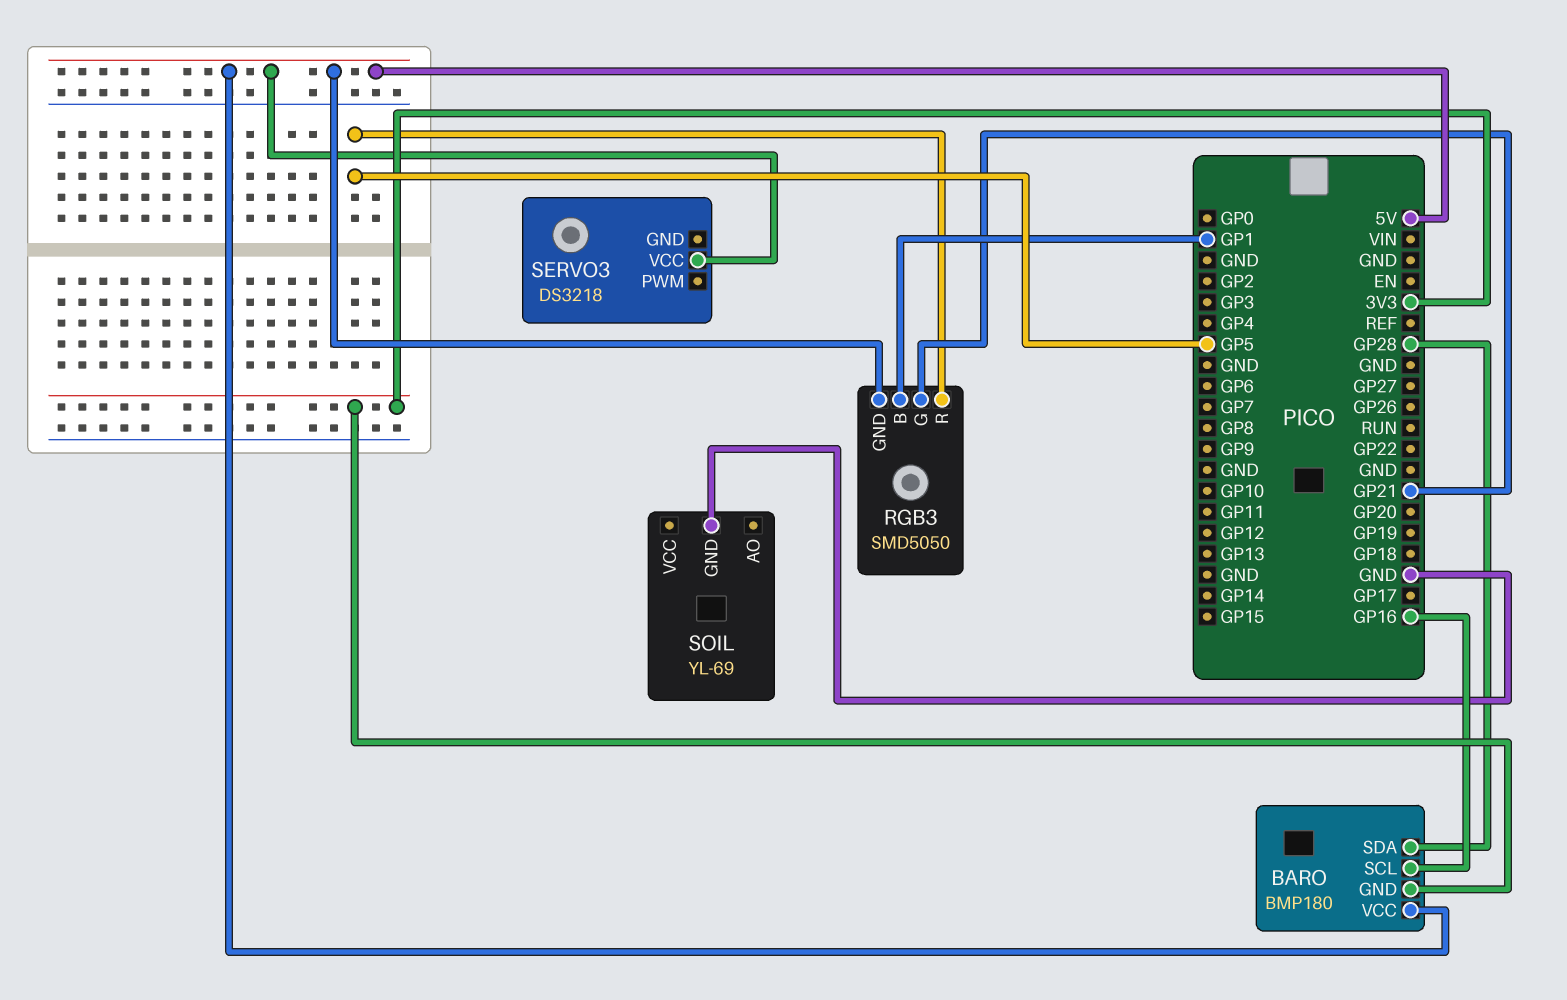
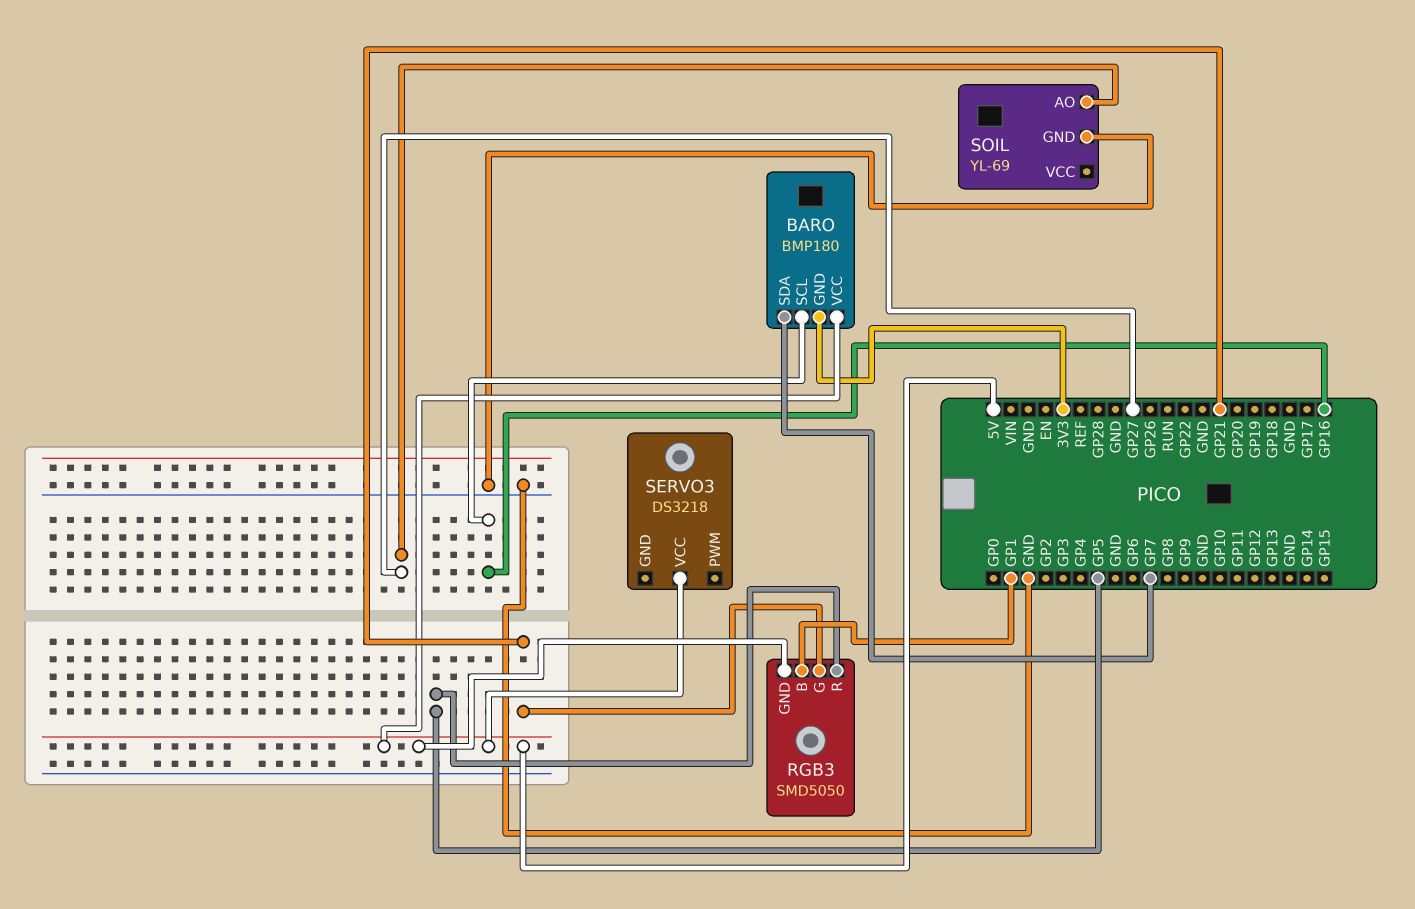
BARO pin SDA: GP28 -> GP7
SOIL pin AO: none -> GP27

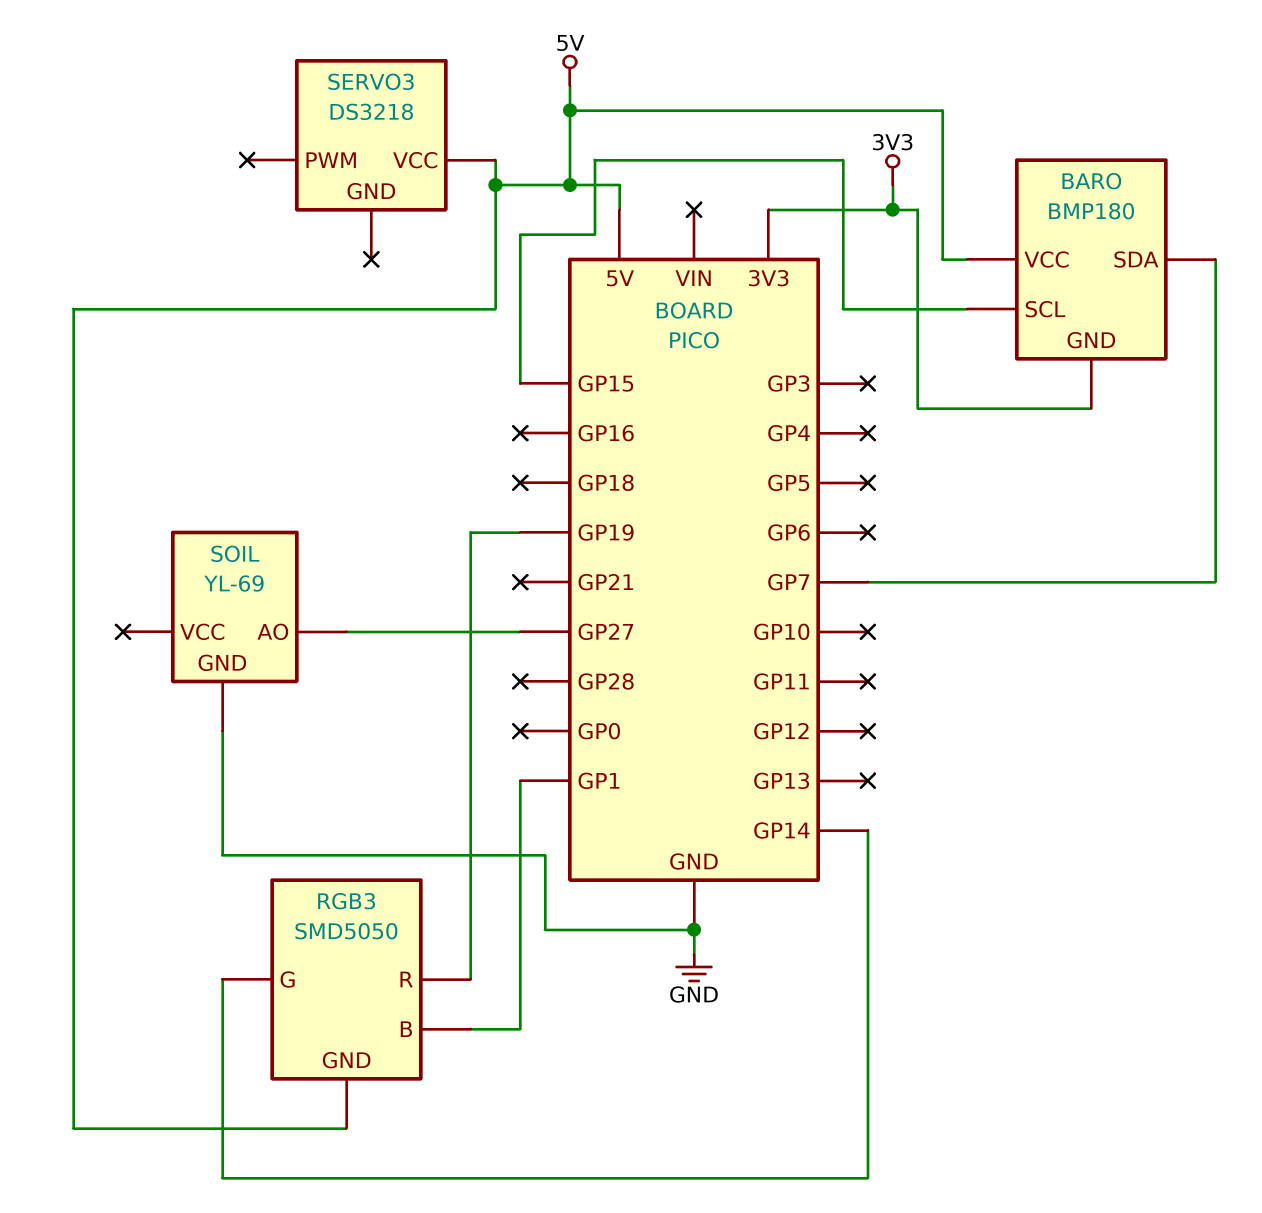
BARO pin SCL: GP16 -> GP15
RGB3 pin G: GP21 -> GP14
RGB3 pin R: GP5 -> GP19

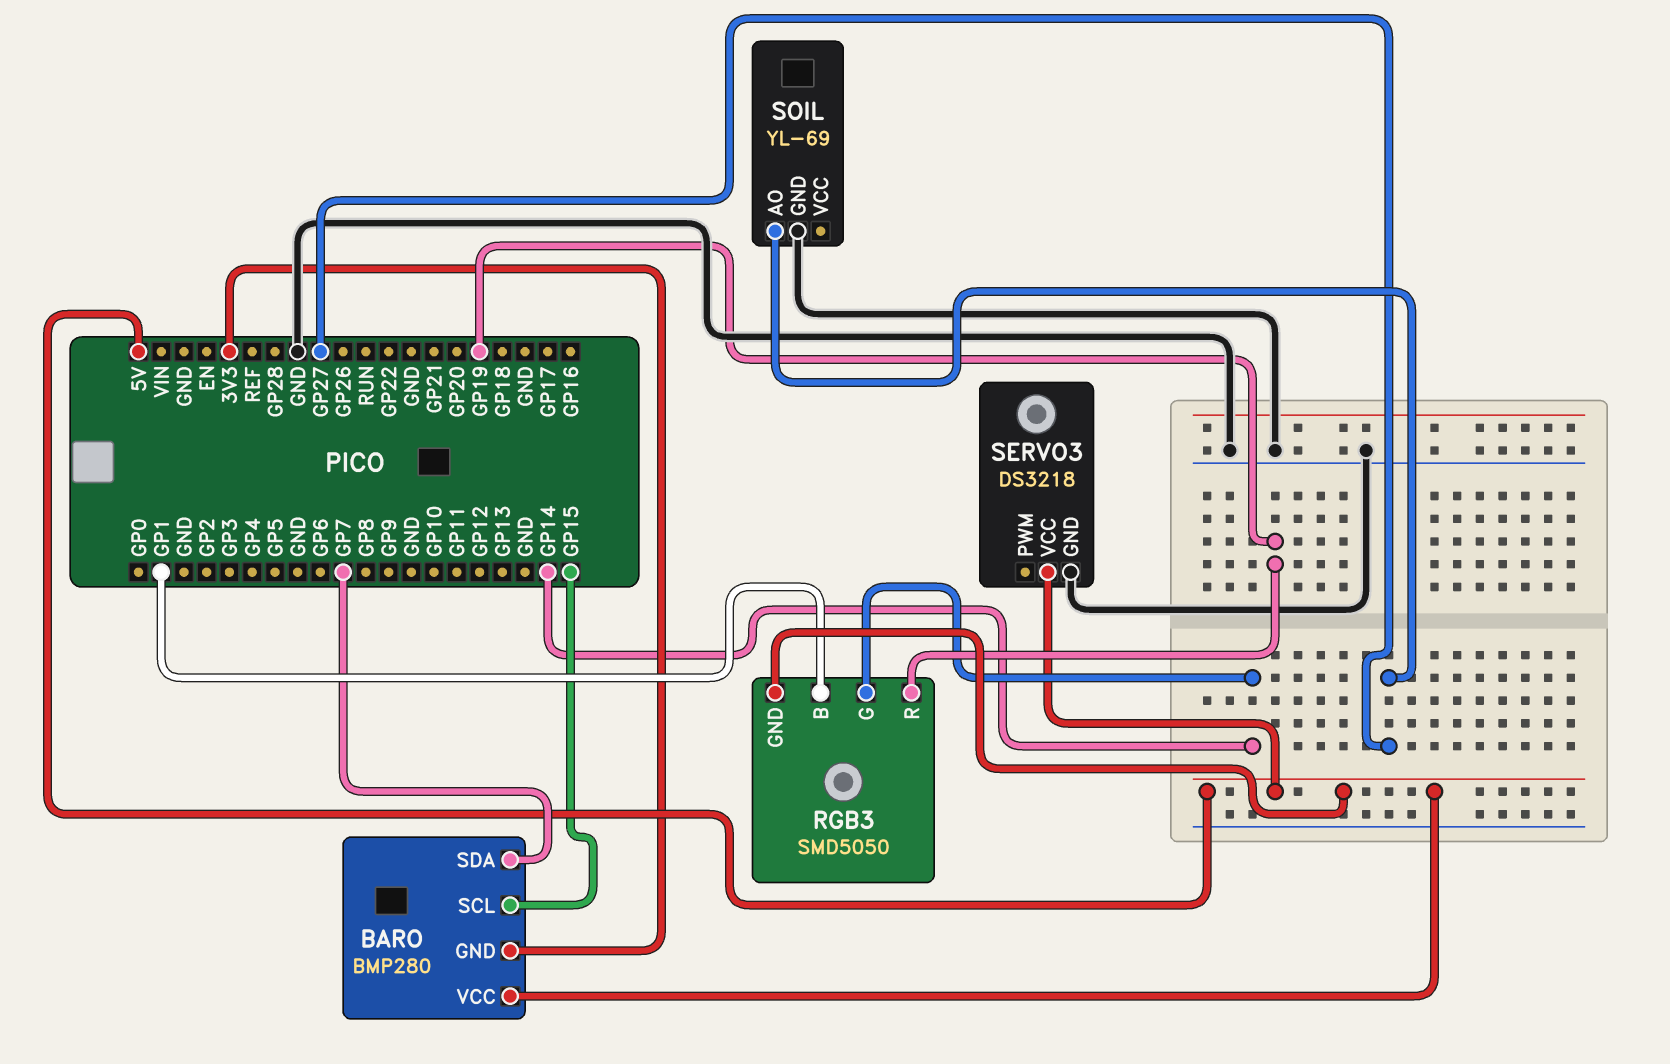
BARO: BMP180 -> BMP280
SERVO3 pin GND: none -> GND

